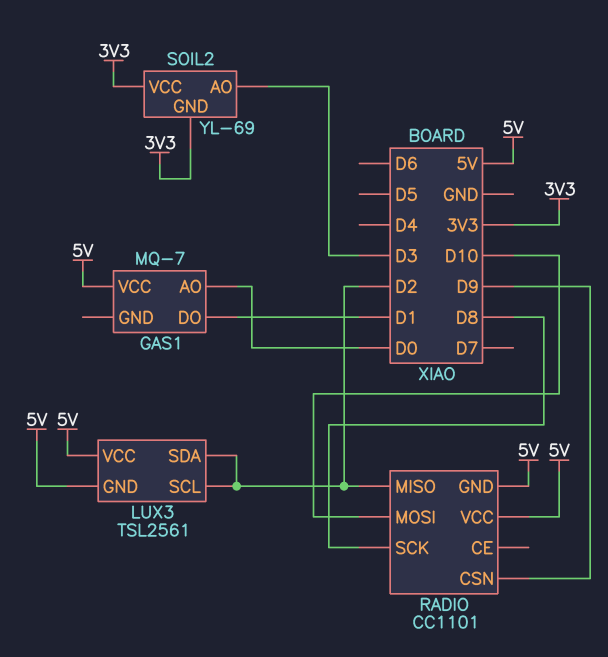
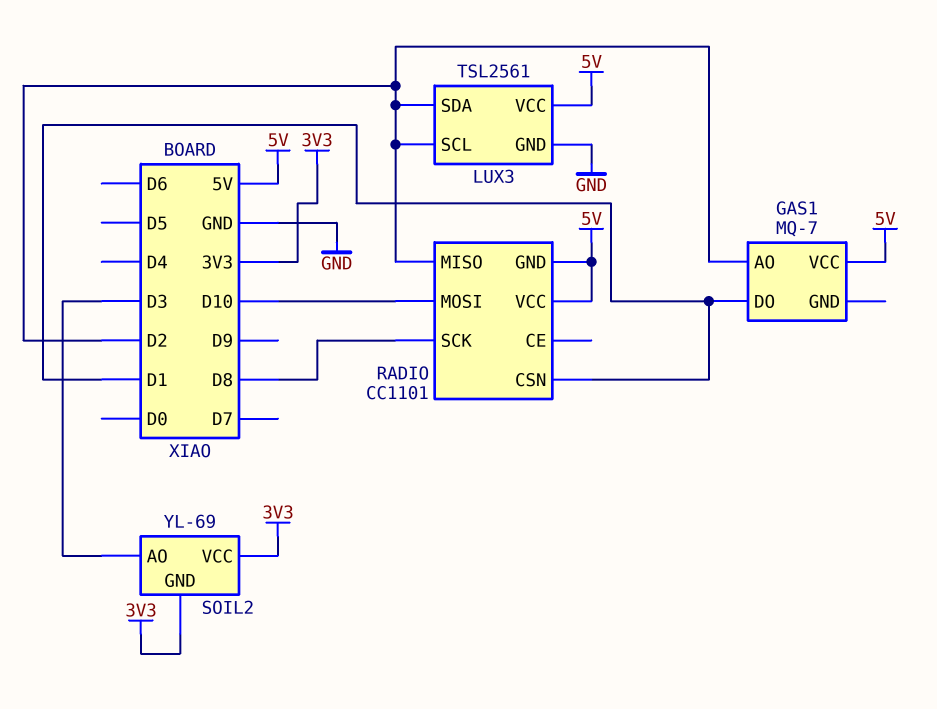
GAS1 pin AO: D0 -> D2
LUX3 pin GND: 5V -> GND
RADIO pin CSN: D9 -> D1

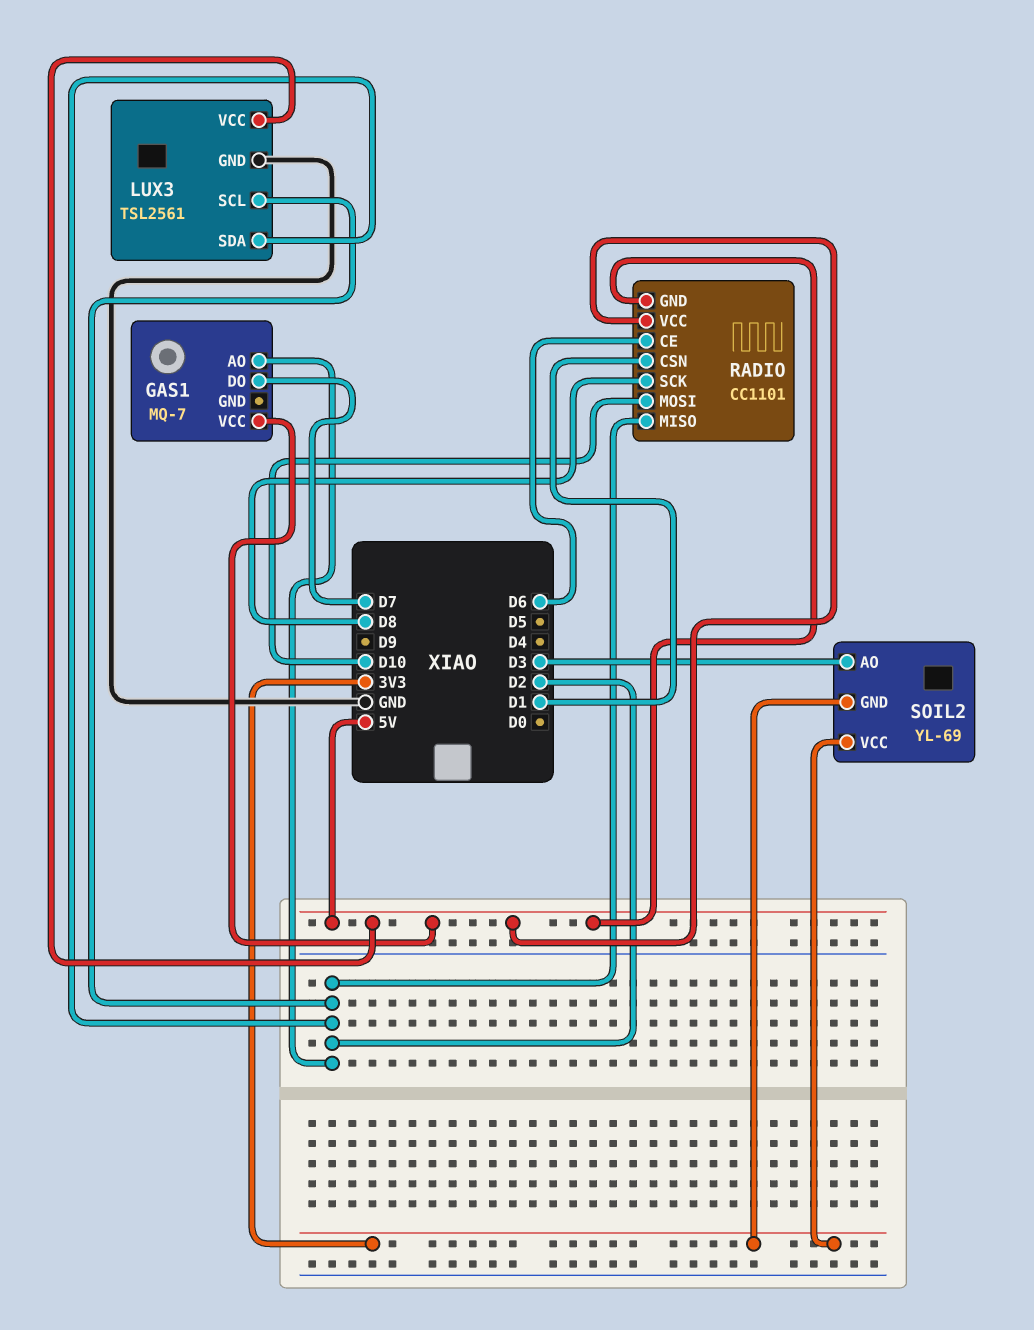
GAS1 pin DO: D1 -> D7
RADIO pin CE: none -> D6

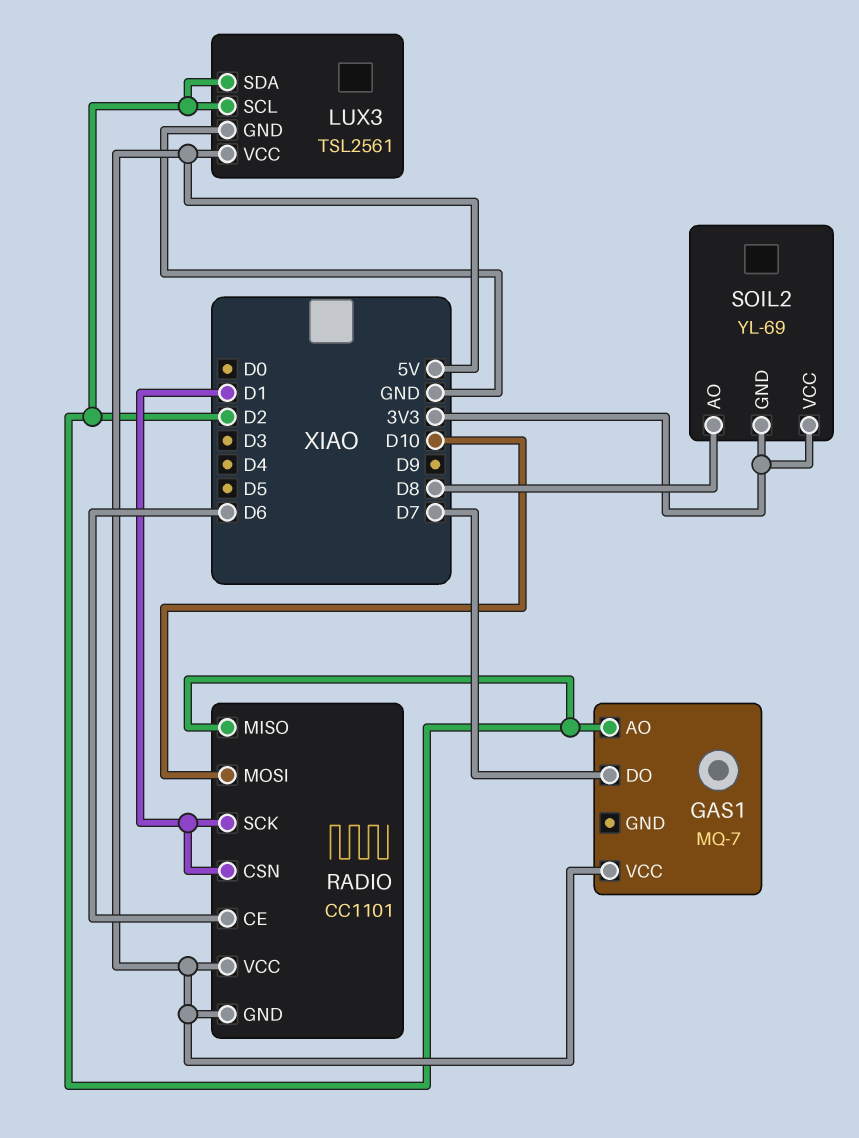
RADIO pin SCK: D8 -> D1
SOIL2 pin AO: D3 -> D8

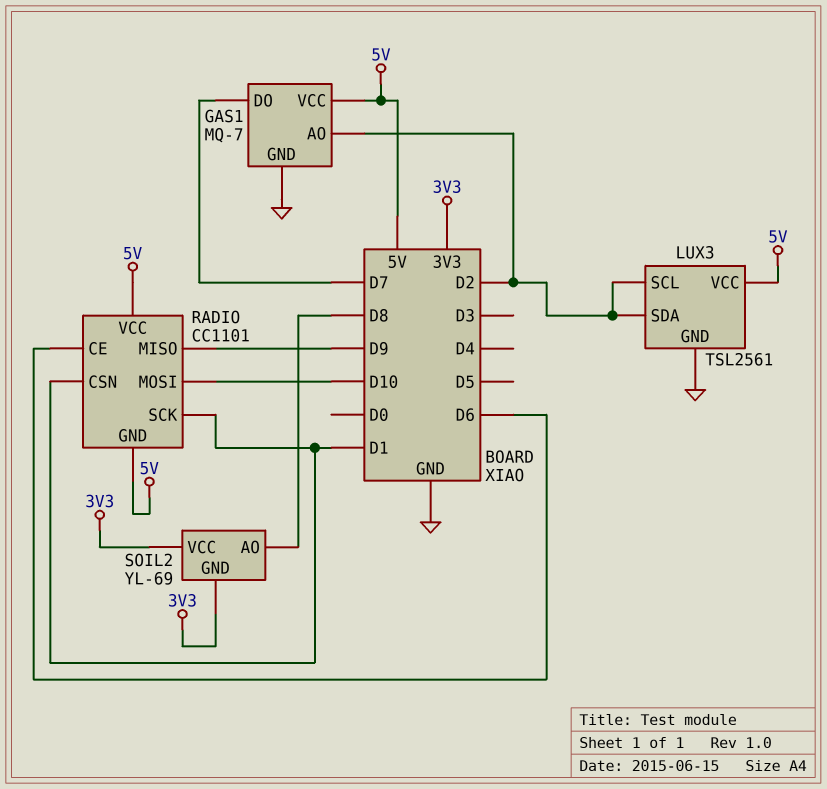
GAS1 pin GND: none -> GND
RADIO pin MISO: D2 -> D9

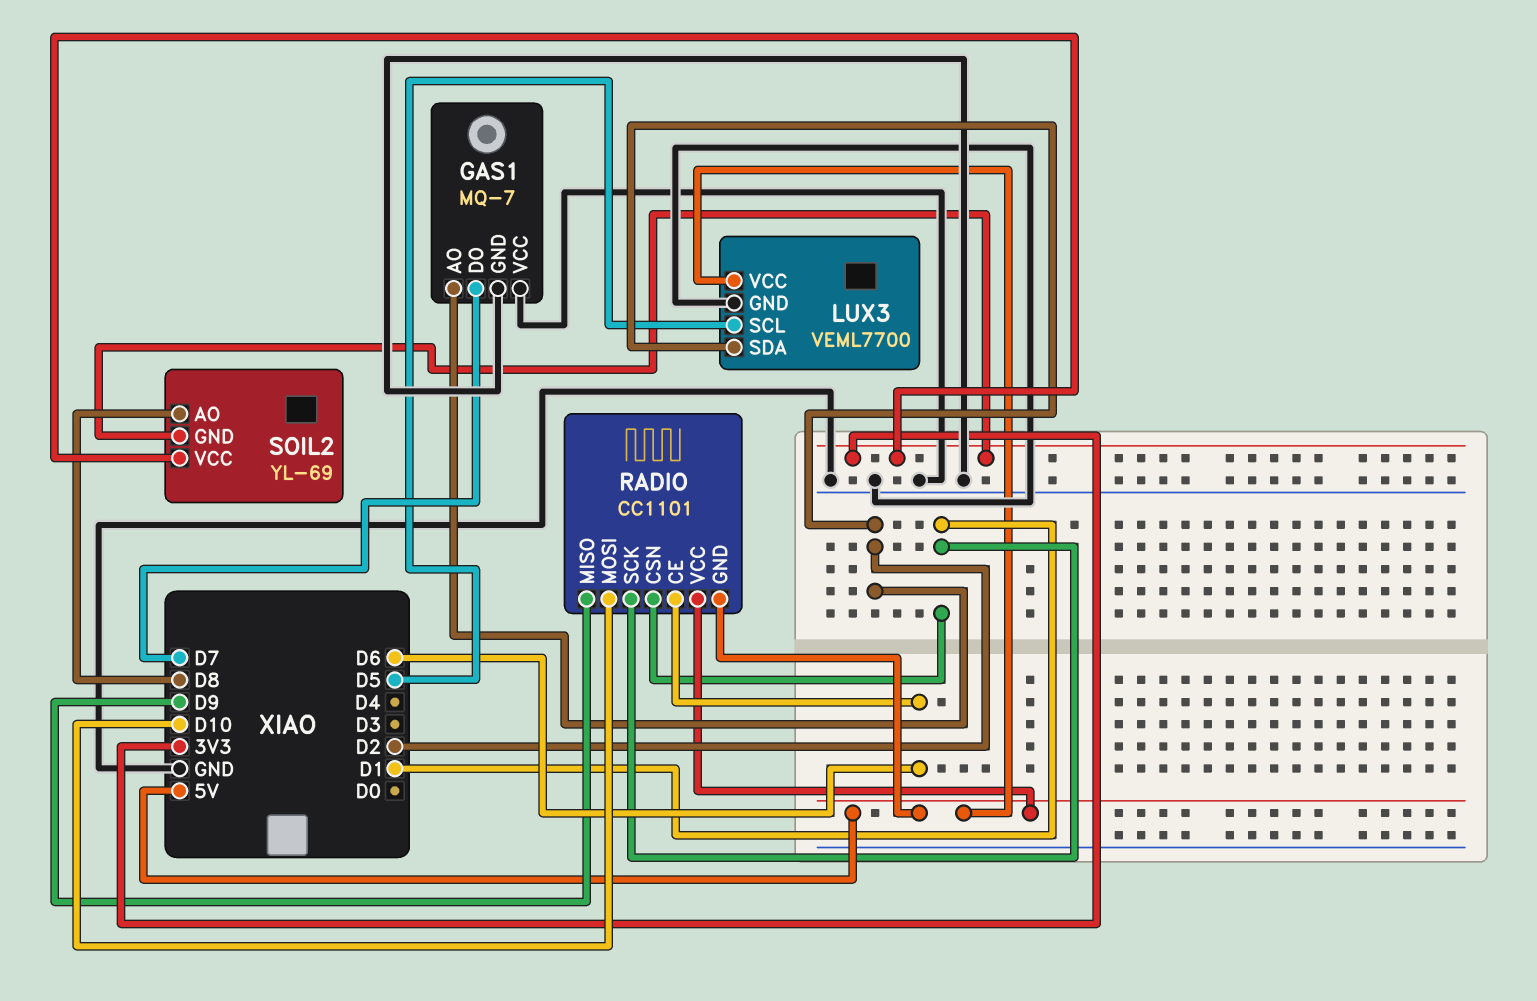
GAS1 pin VCC: 5V -> GND
LUX3: TSL2561 -> VEML7700
LUX3 pin SCL: D2 -> D5

